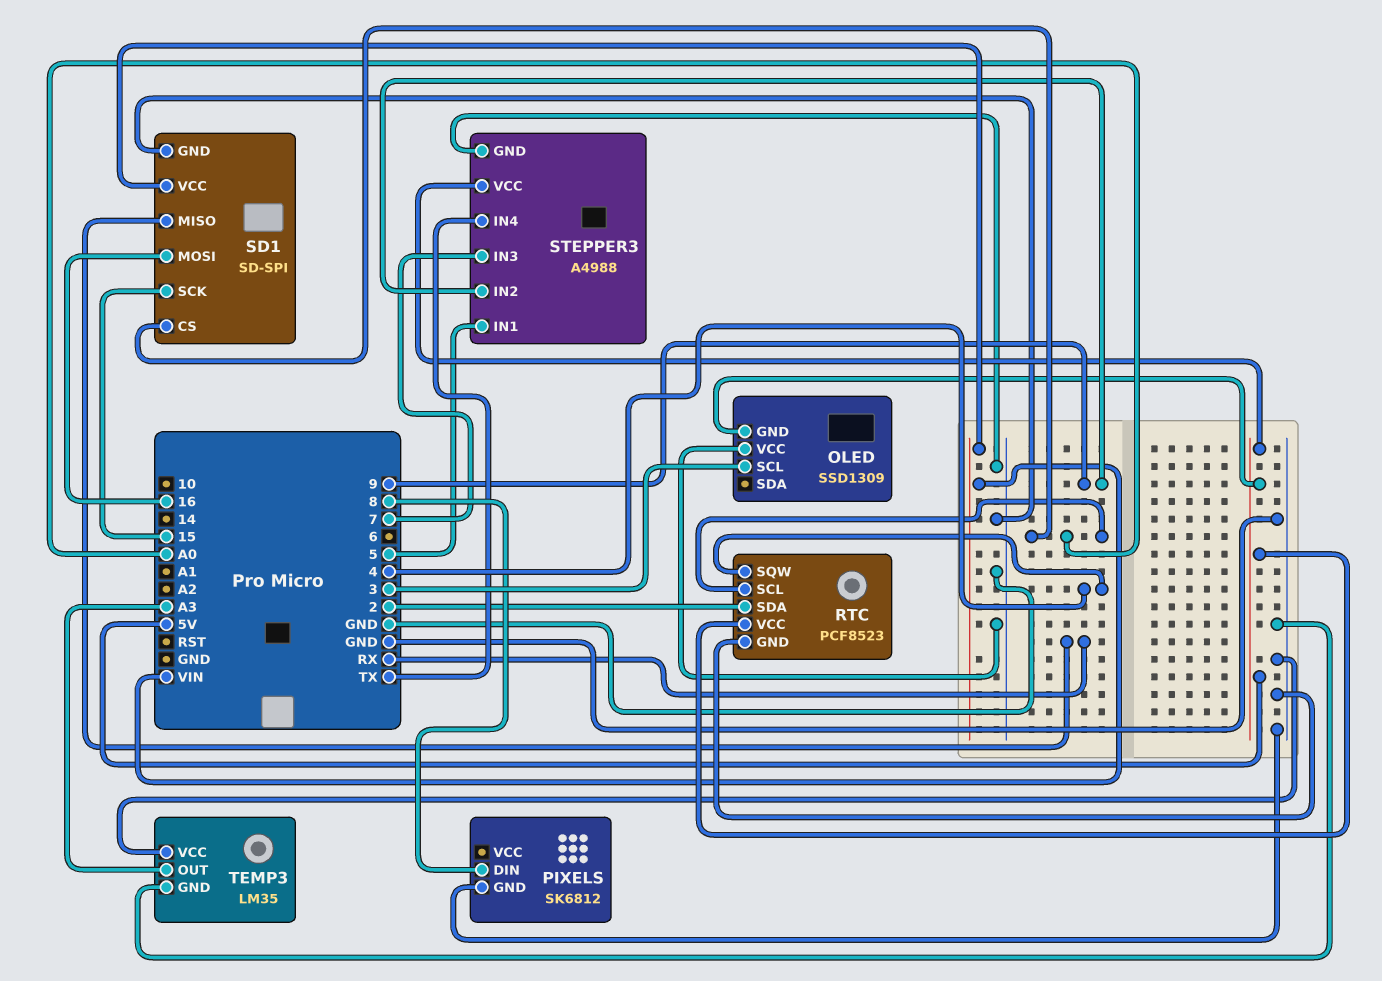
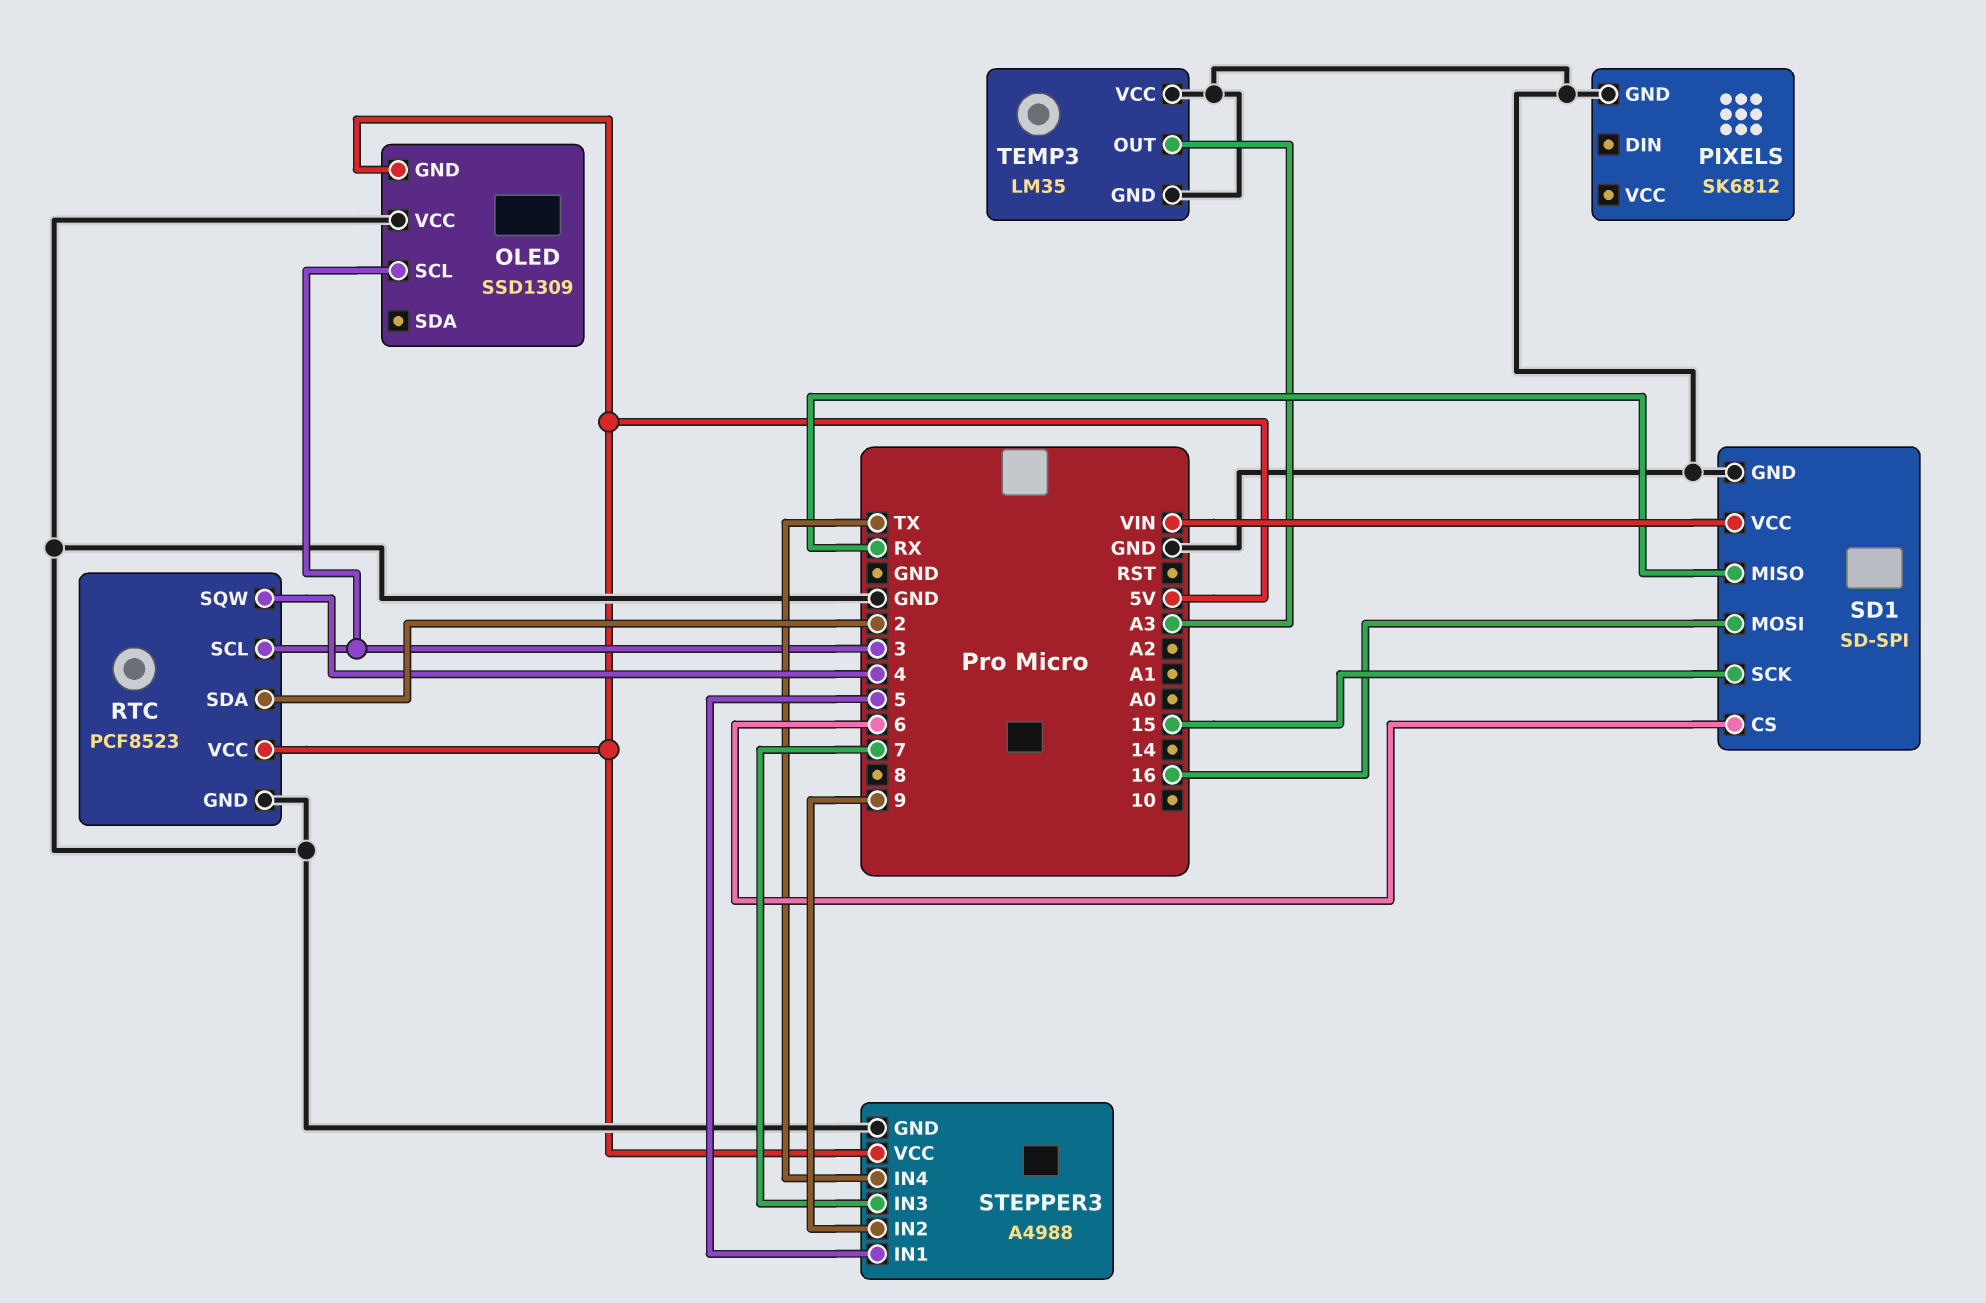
PIXELS pin DIN: 8 -> none
RTC pin SCL: A0 -> 3
SD1 pin CS: A0 -> 6

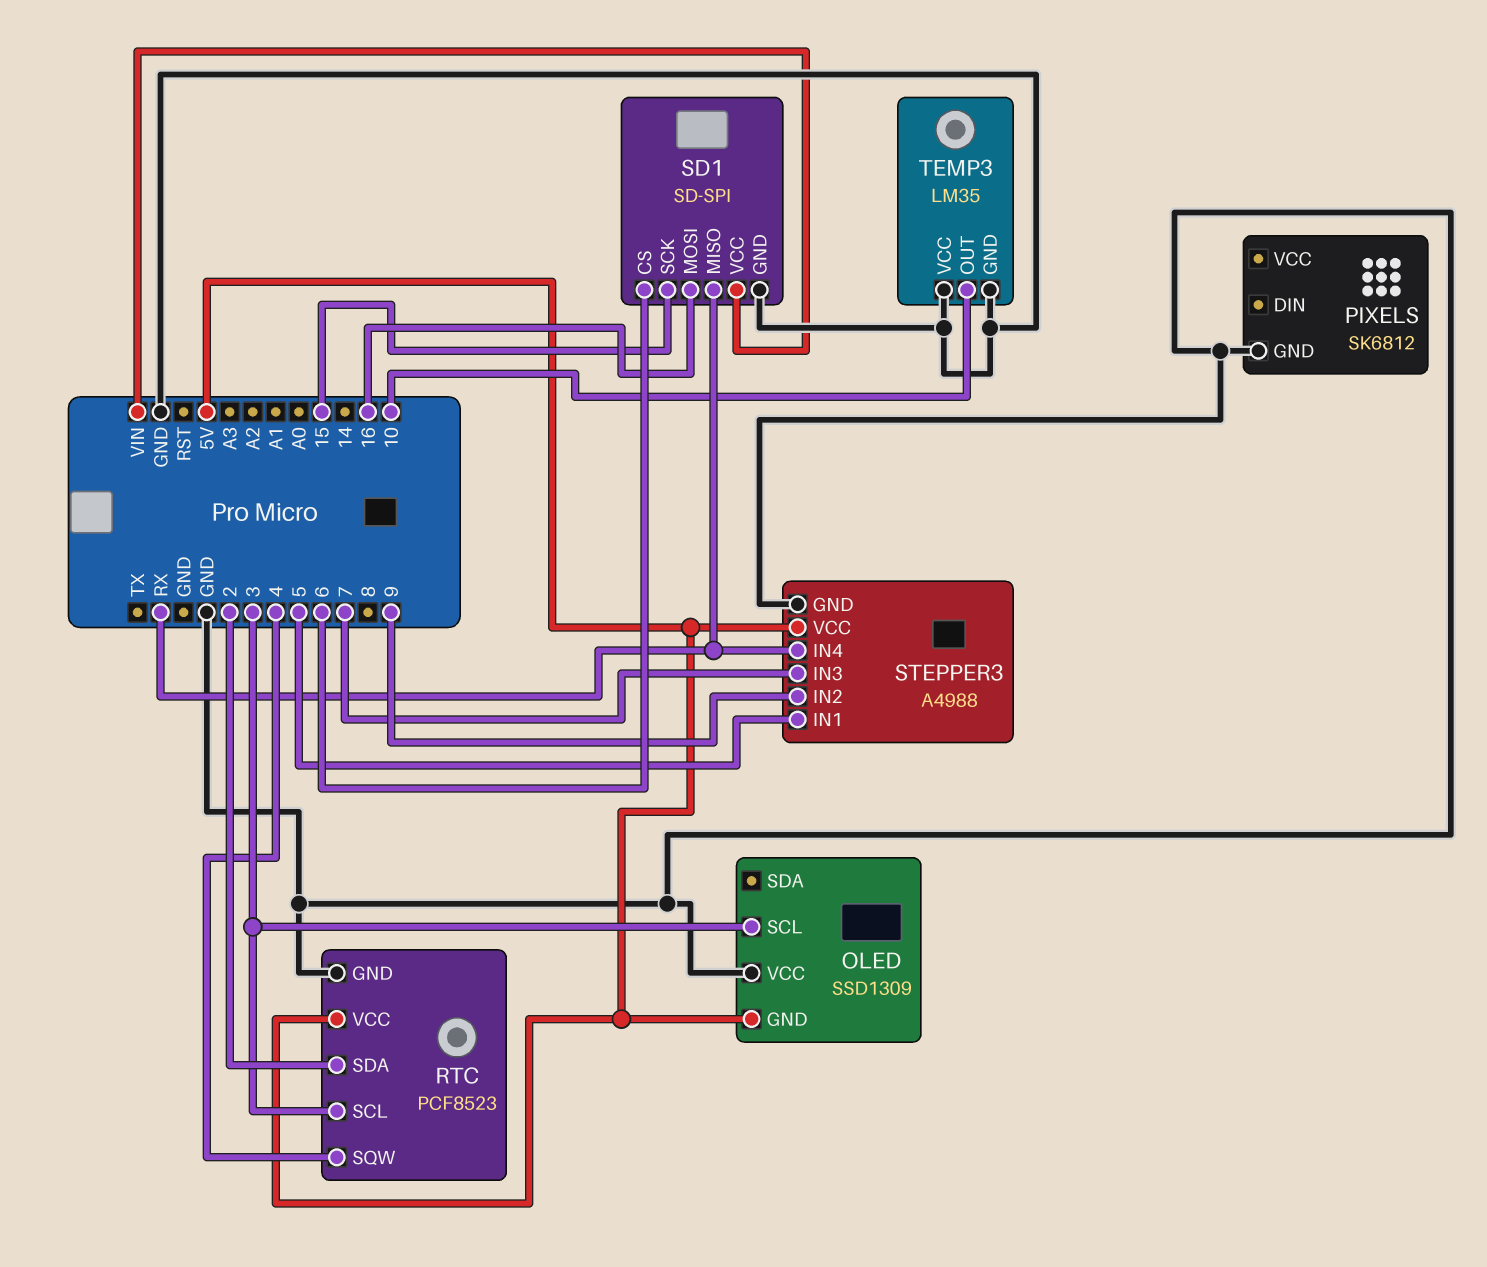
STEPPER3 pin IN4: TX -> RX
TEMP3 pin OUT: A3 -> 10

